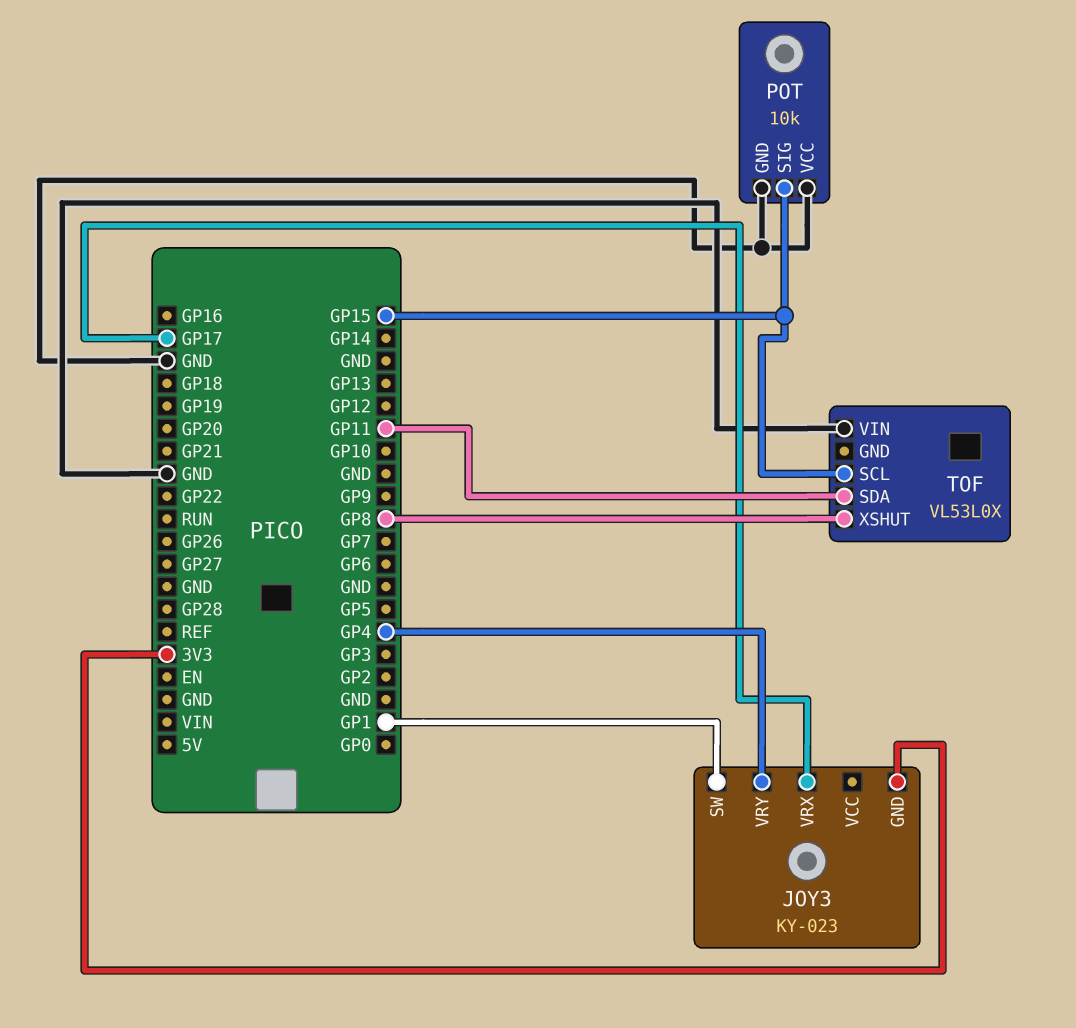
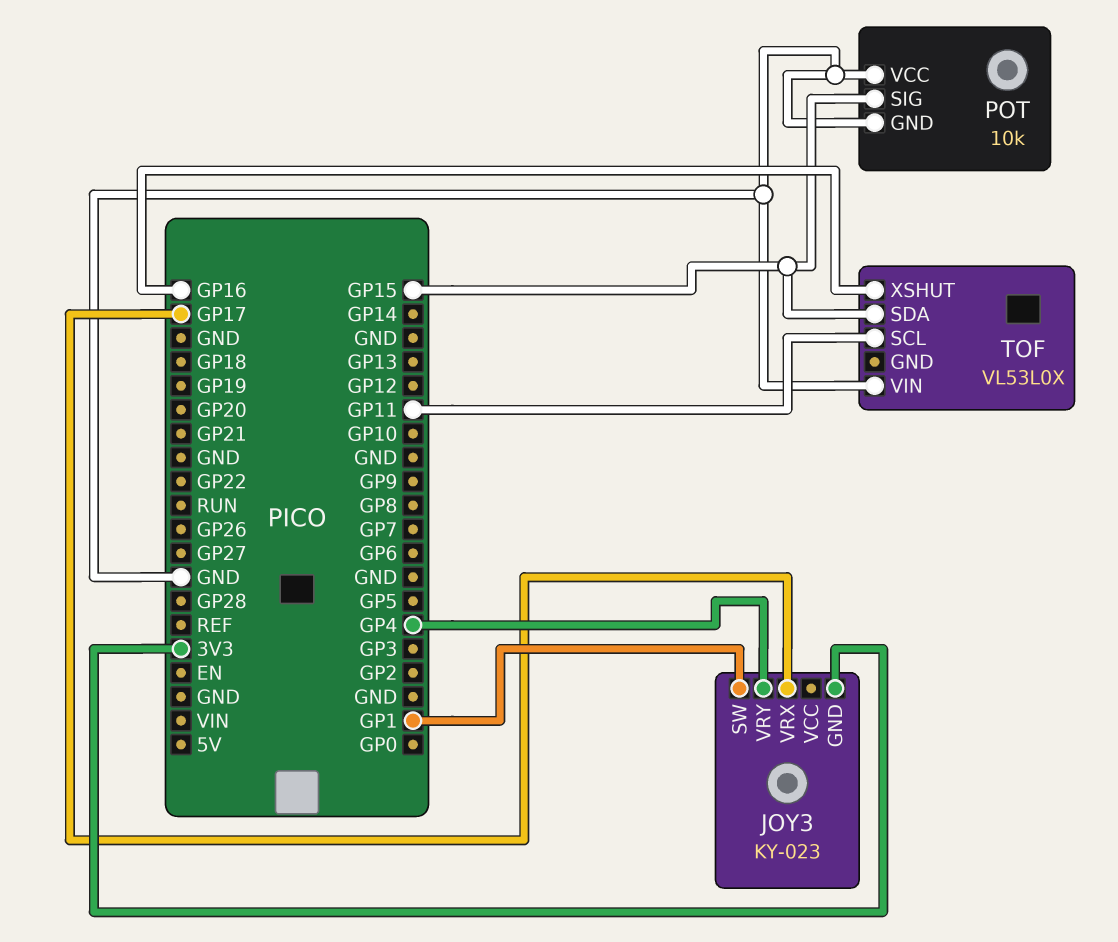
TOF pin SCL: GP15 -> GP11
TOF pin SDA: GP11 -> GP15
TOF pin XSHUT: GP8 -> GP16

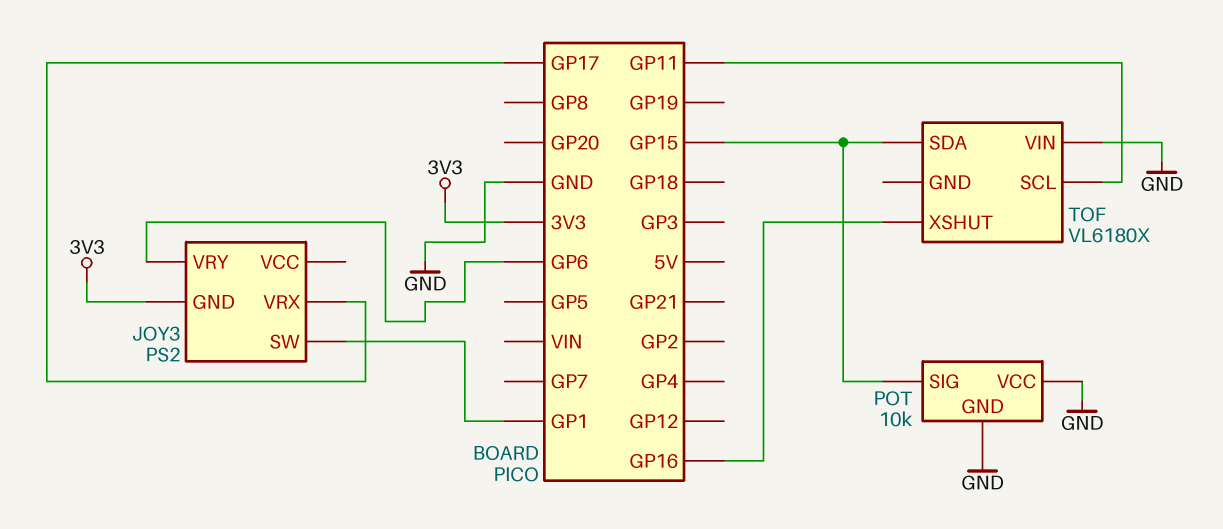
JOY3: KY-023 -> PS2
JOY3 pin VRY: GP4 -> GP6
TOF: VL53L0X -> VL6180X

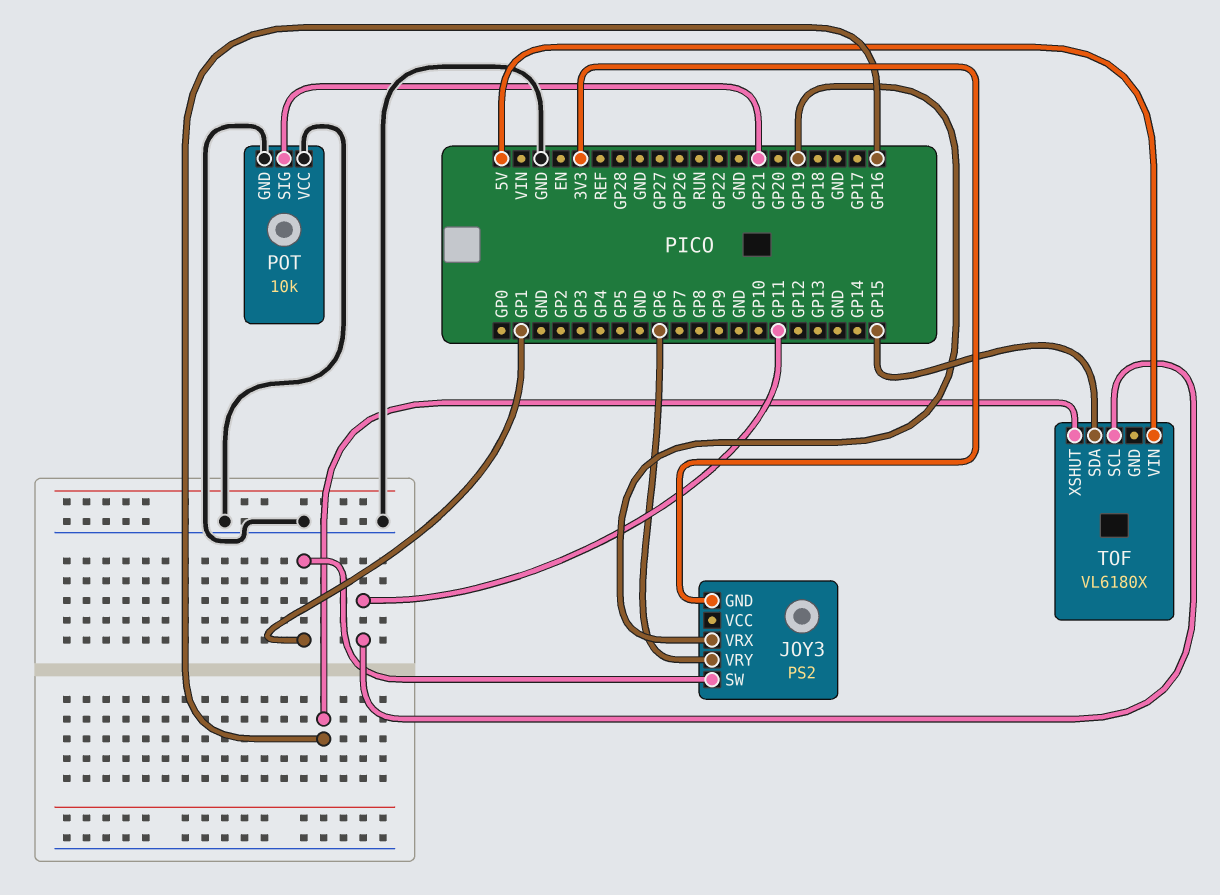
JOY3 pin VRX: GP17 -> GP19
POT pin SIG: GP15 -> GP21
TOF pin VIN: GND -> 5V

